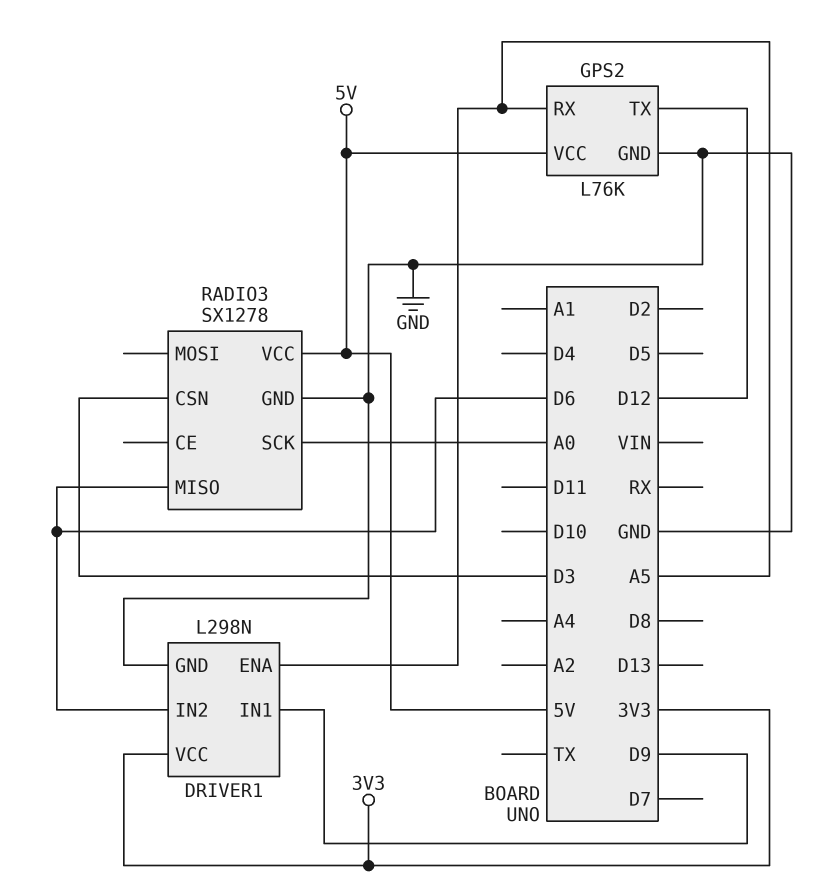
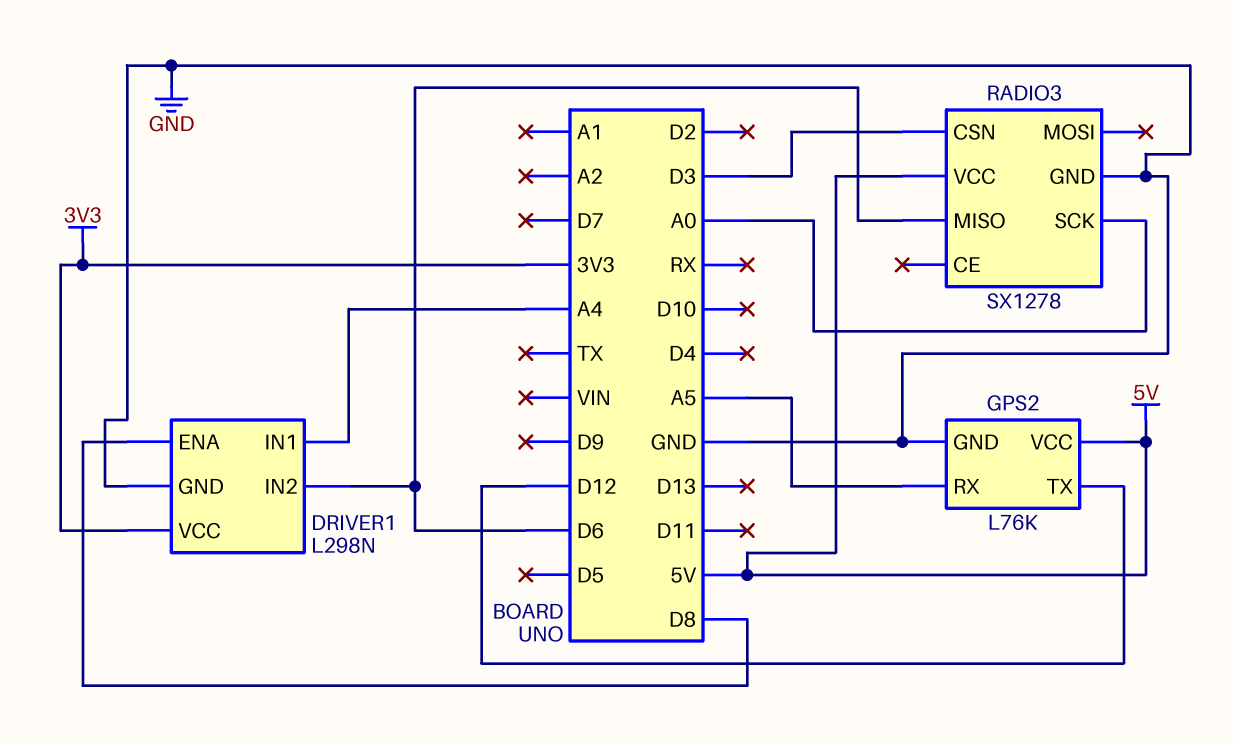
DRIVER1 pin ENA: A5 -> D8
DRIVER1 pin IN1: D9 -> A4

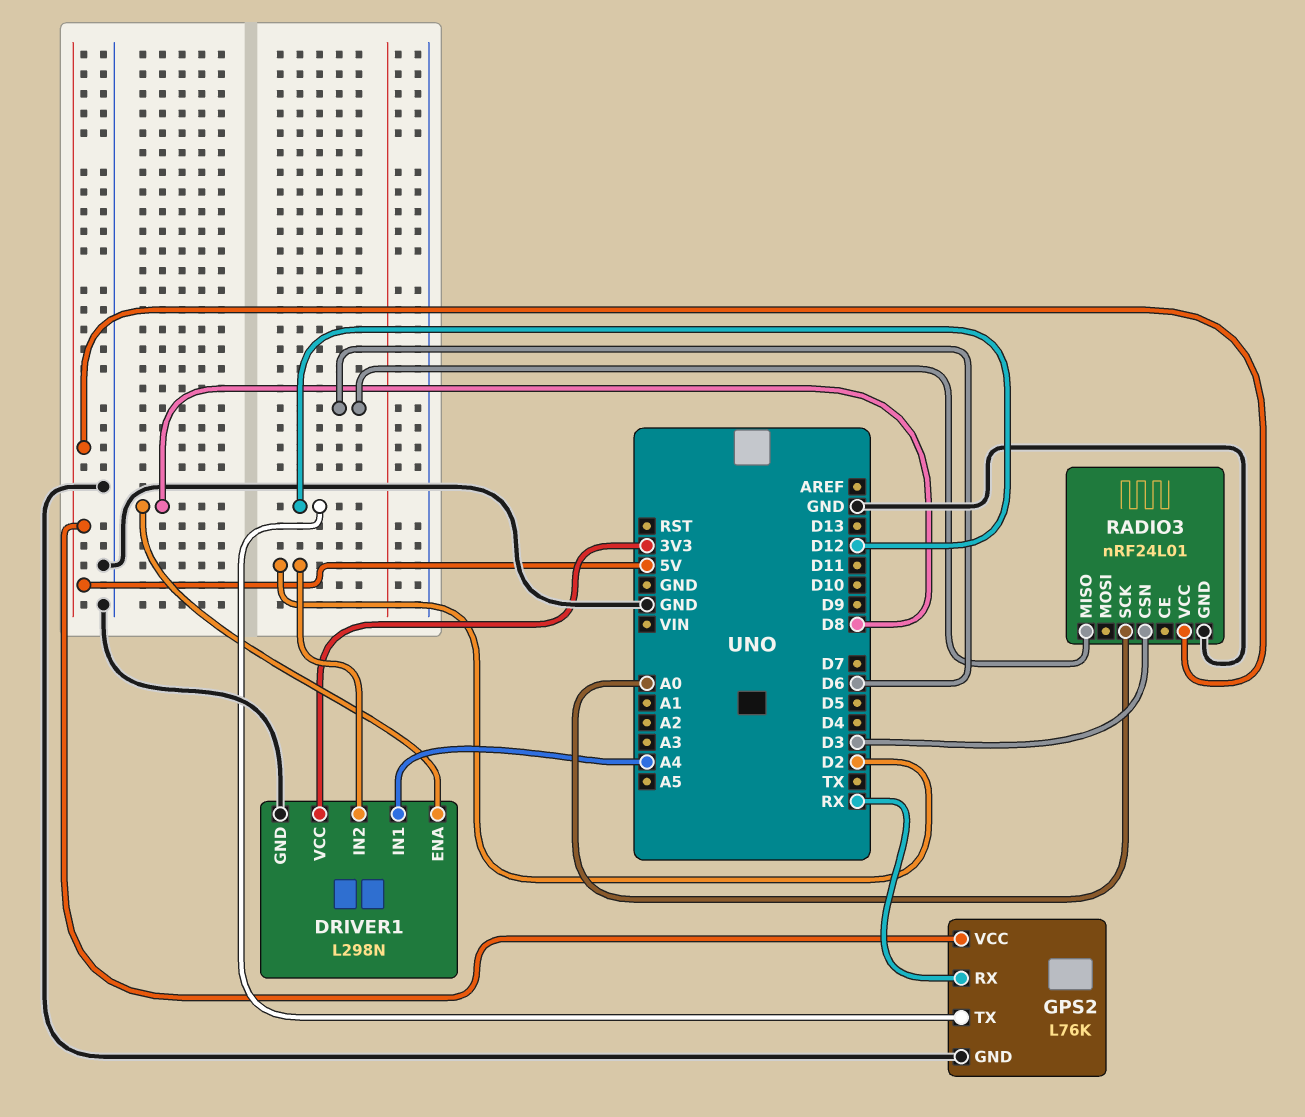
DRIVER1 pin IN2: D6 -> D2
GPS2 pin RX: A5 -> RX
RADIO3: SX1278 -> nRF24L01

